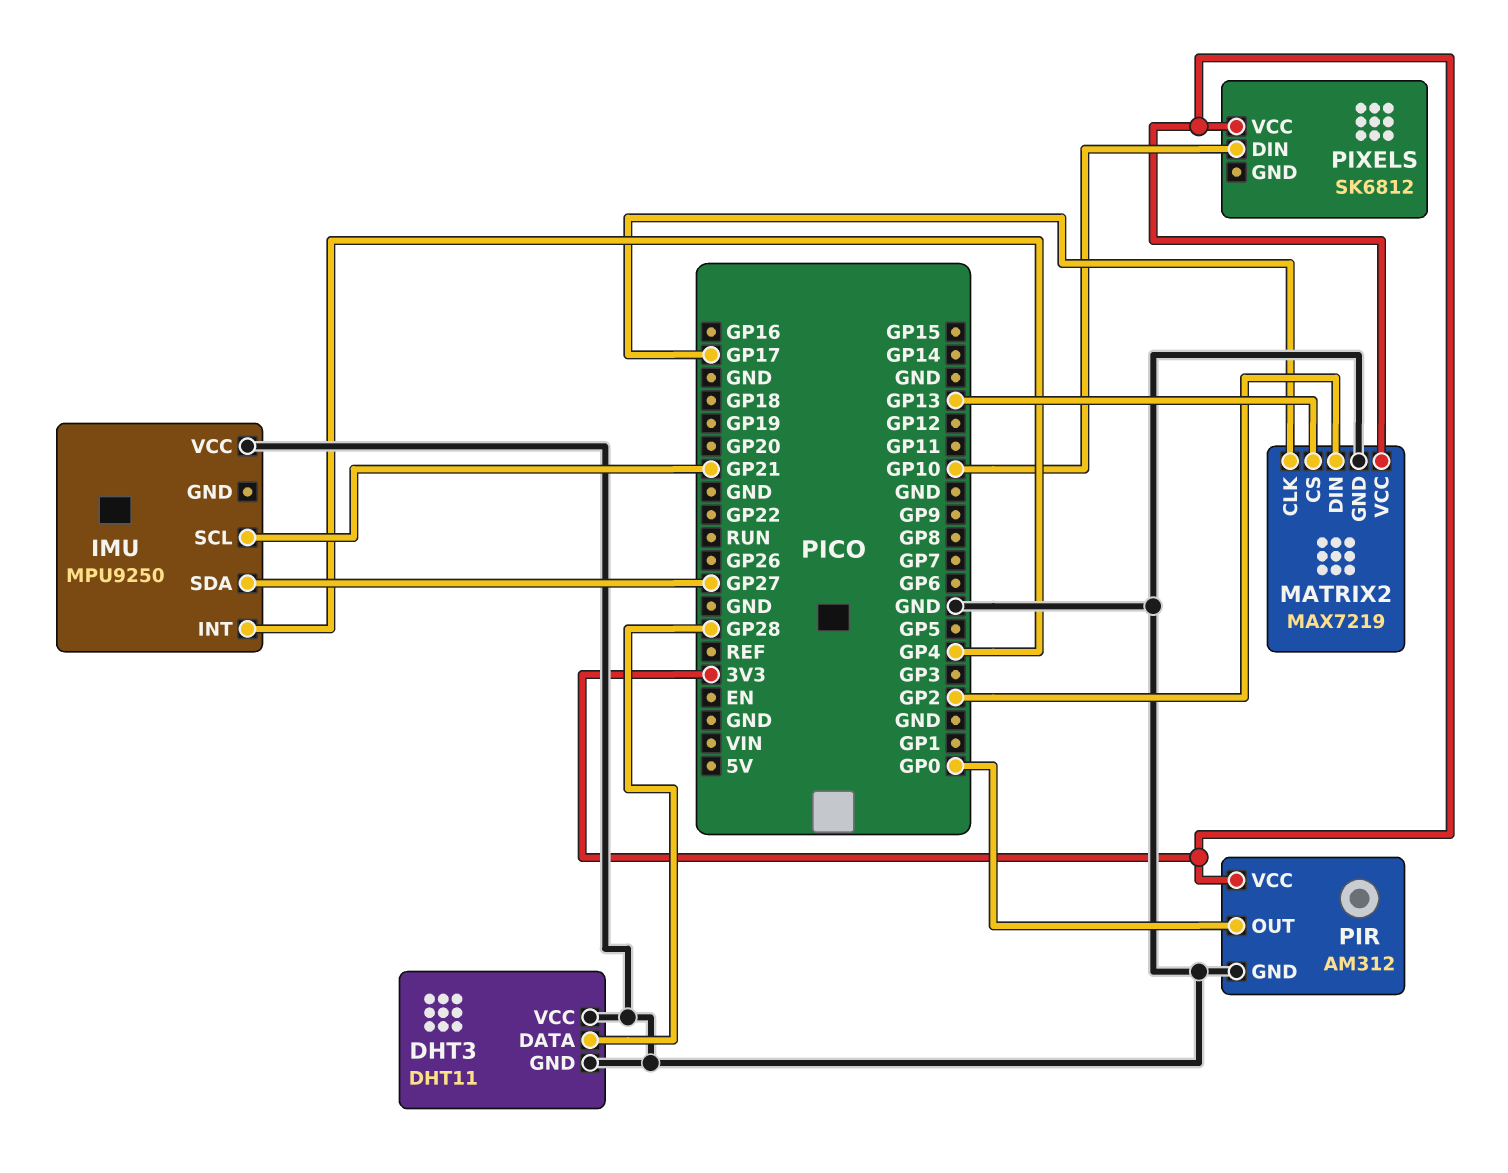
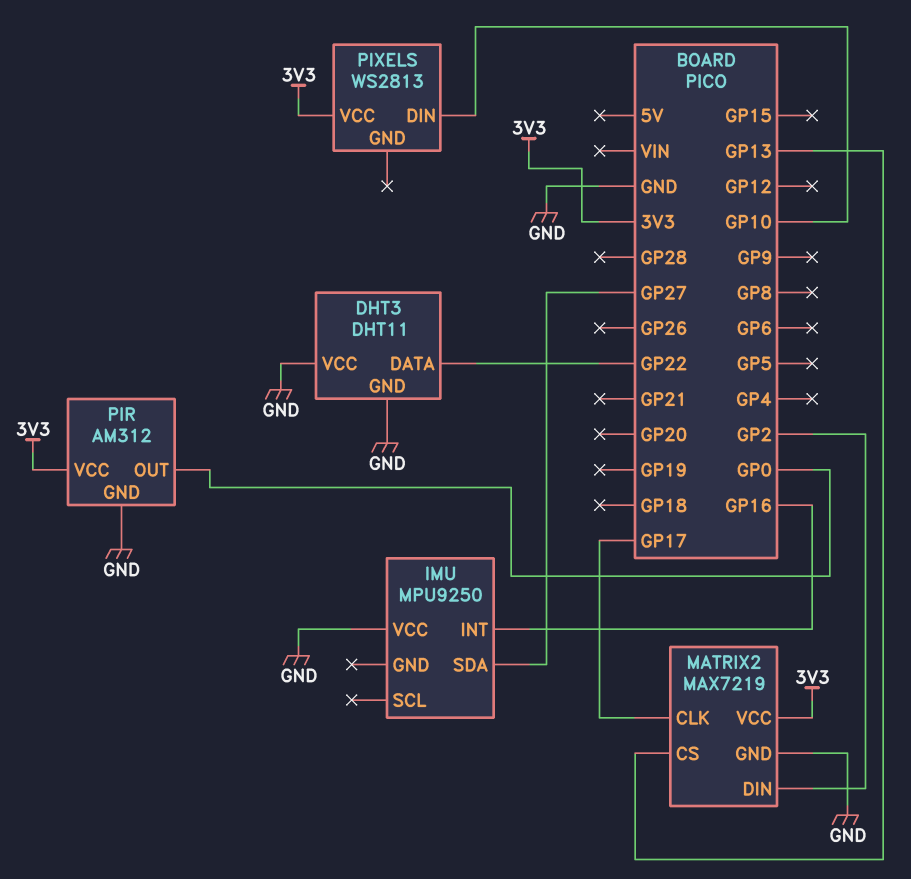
DHT3 pin DATA: GP28 -> GP22
IMU pin INT: GP4 -> GP16
IMU pin SCL: GP21 -> none
PIXELS: SK6812 -> WS2813

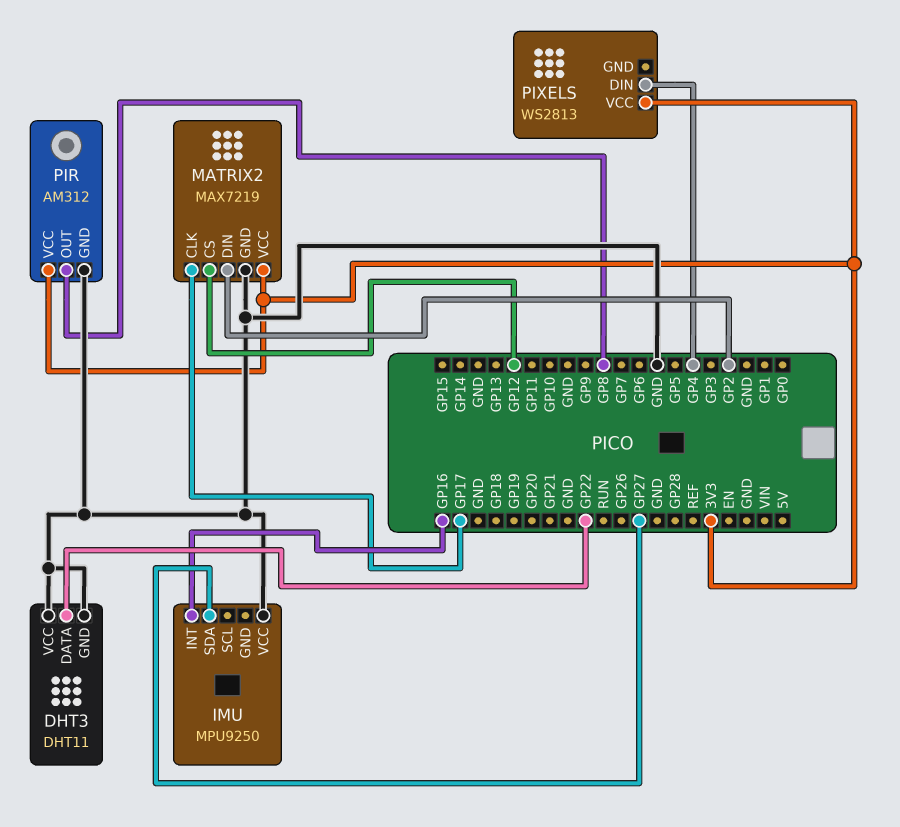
MATRIX2 pin CS: GP13 -> GP12
PIR pin OUT: GP0 -> GP8
PIXELS pin DIN: GP10 -> GP4

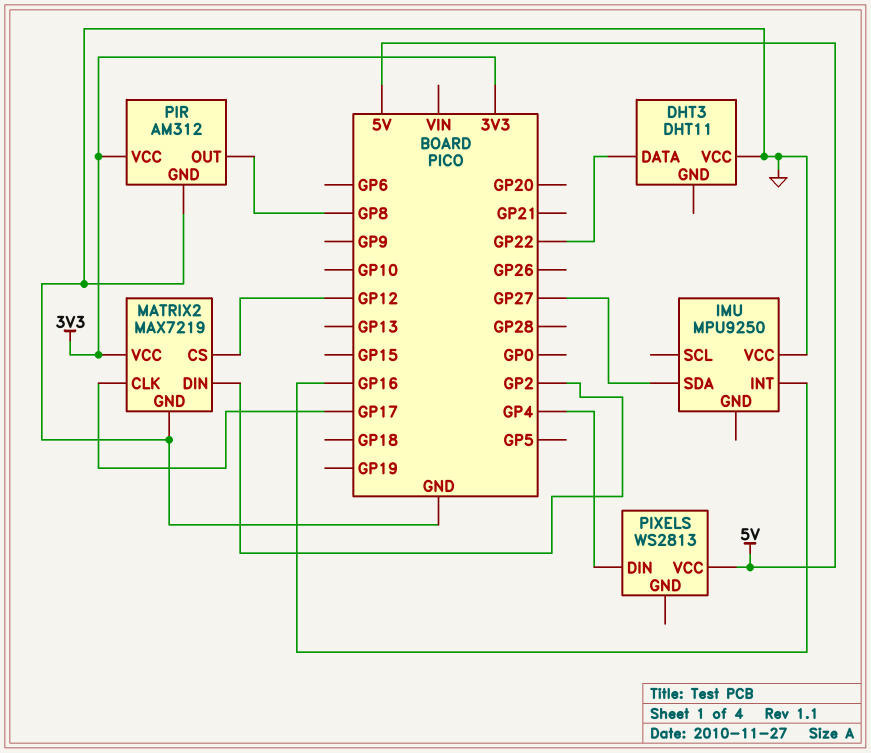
DHT3 pin GND: GND -> none
PIXELS pin VCC: 3V3 -> 5V

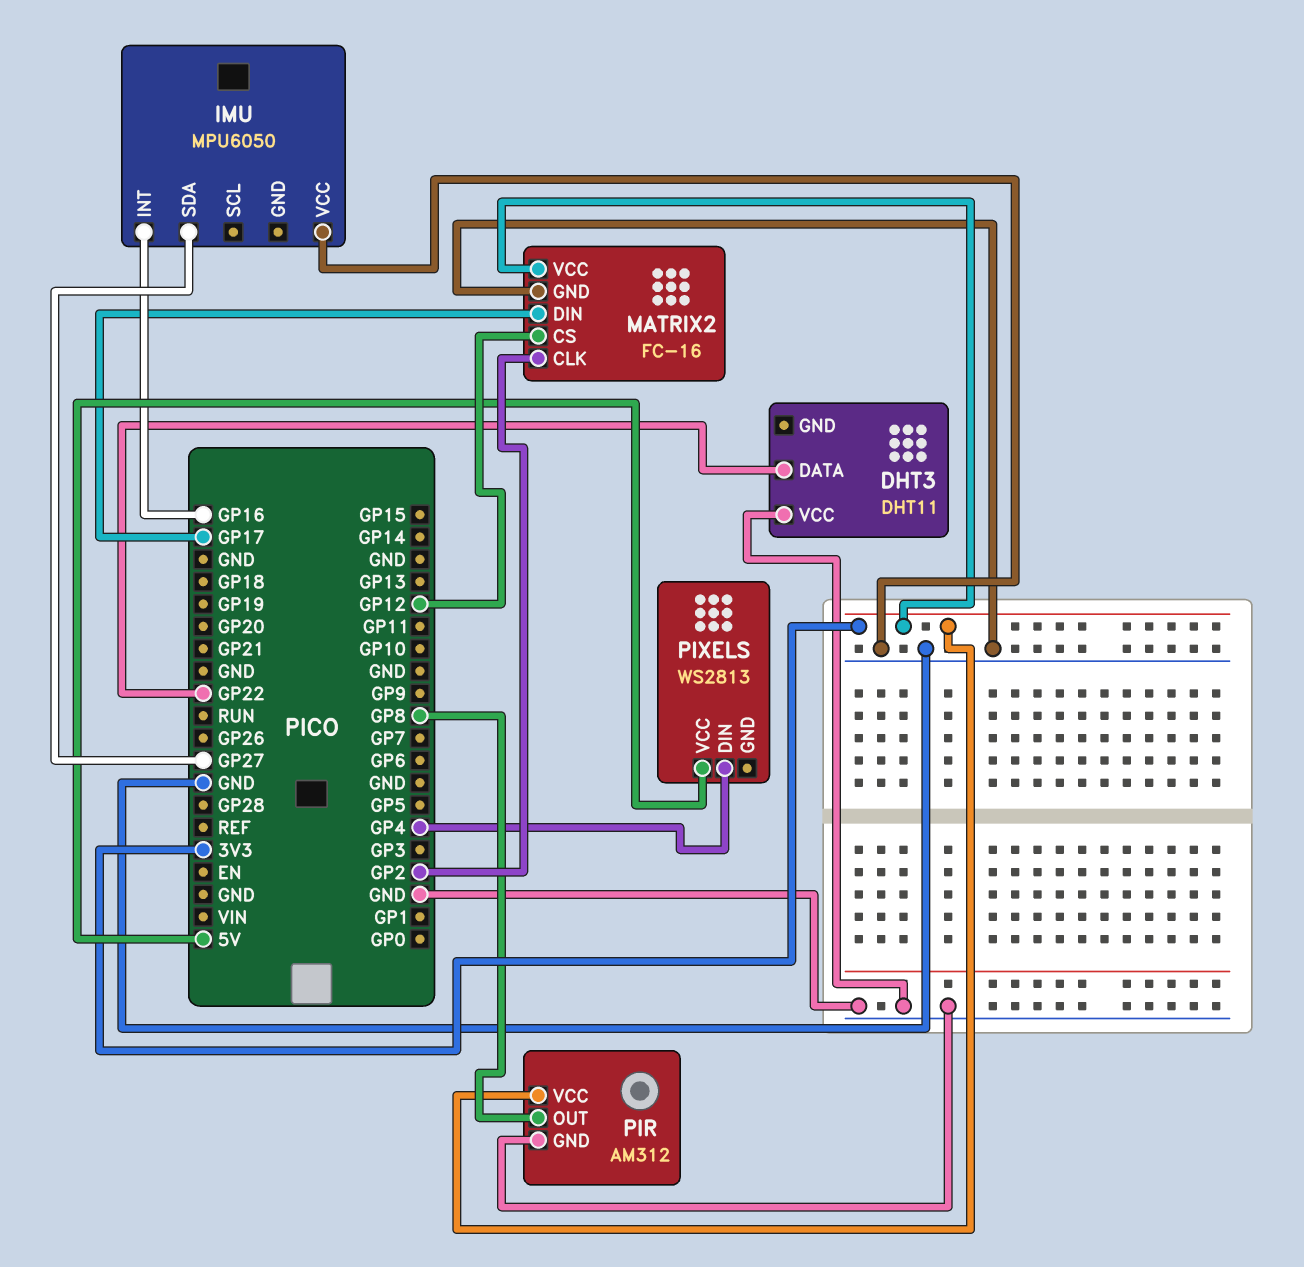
IMU: MPU9250 -> MPU6050
MATRIX2: MAX7219 -> FC-16
MATRIX2 pin CLK: GP17 -> GP2
MATRIX2 pin DIN: GP2 -> GP17

